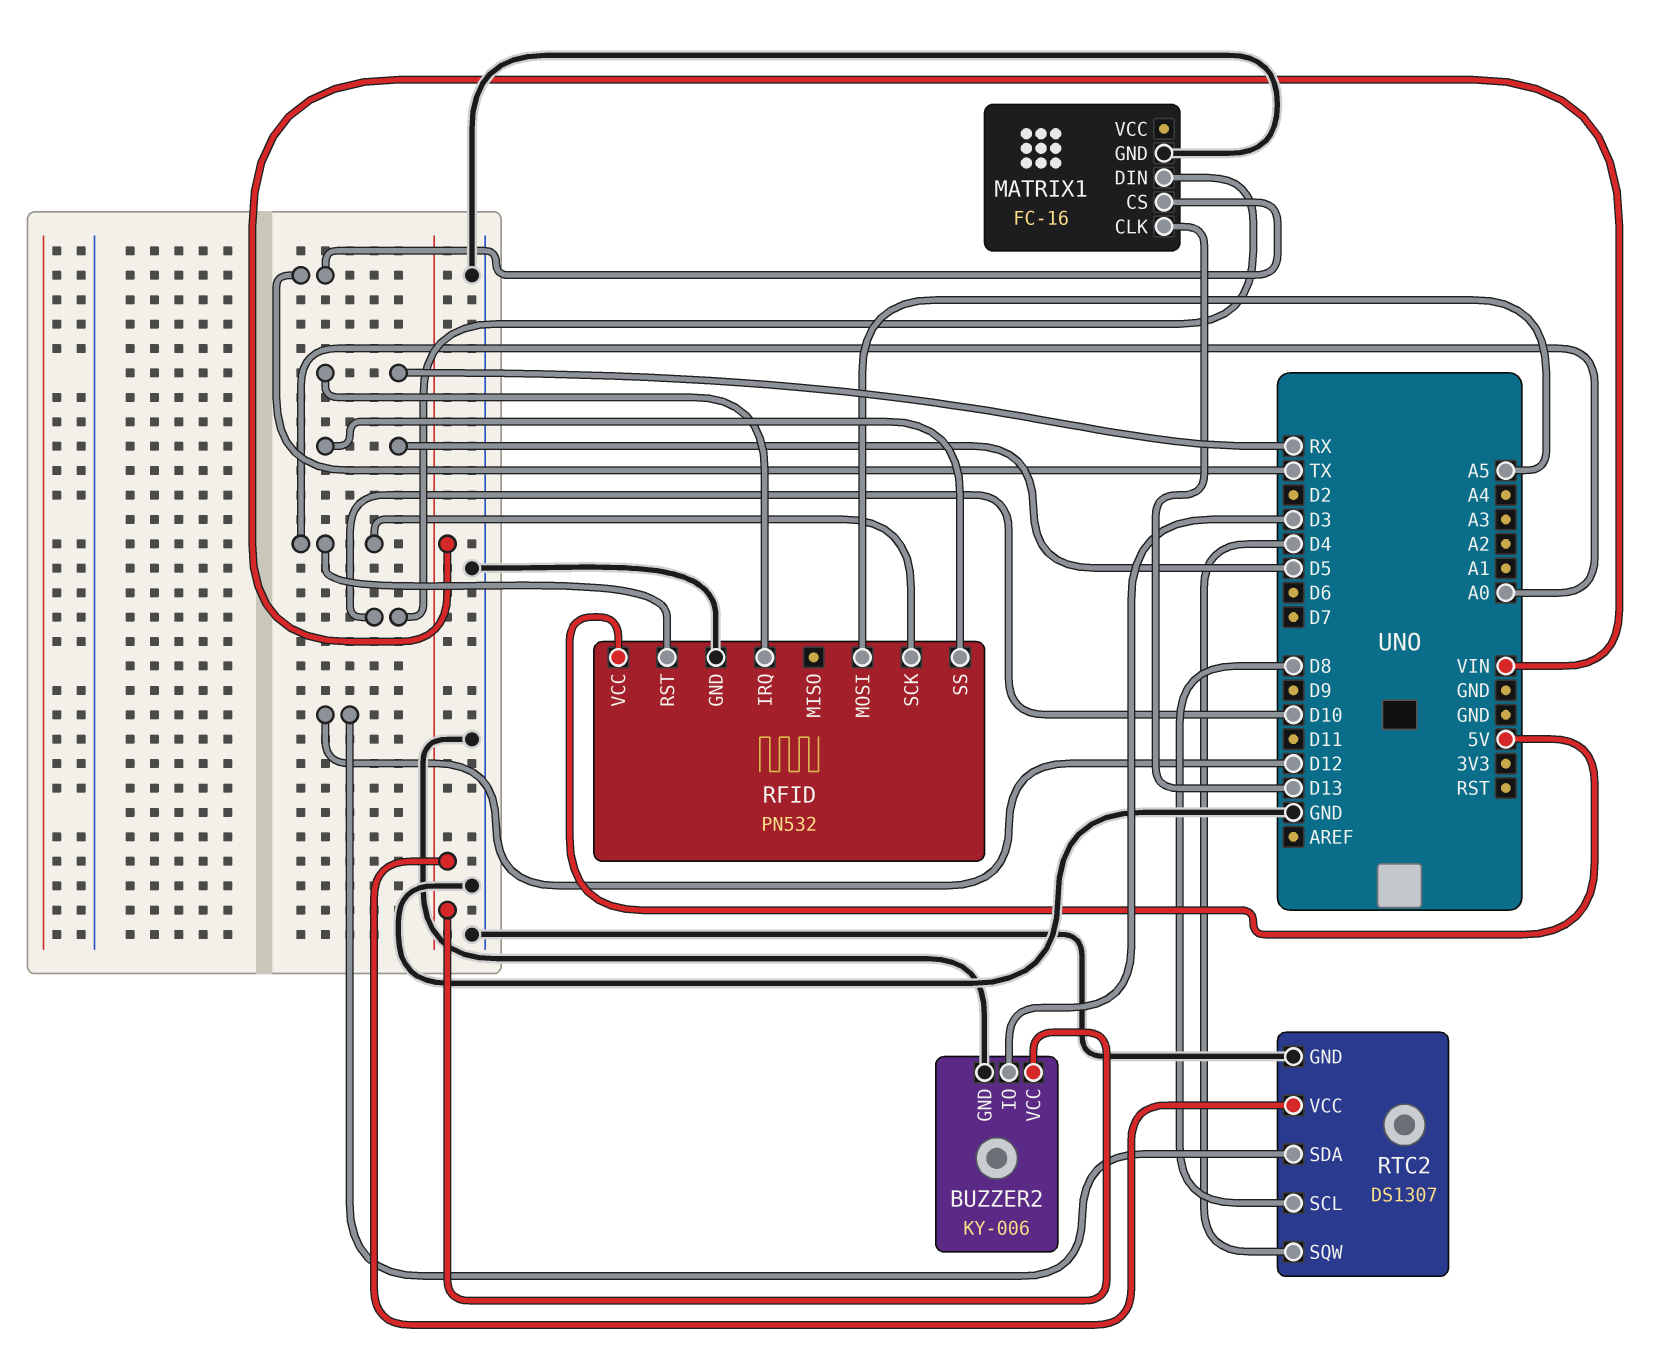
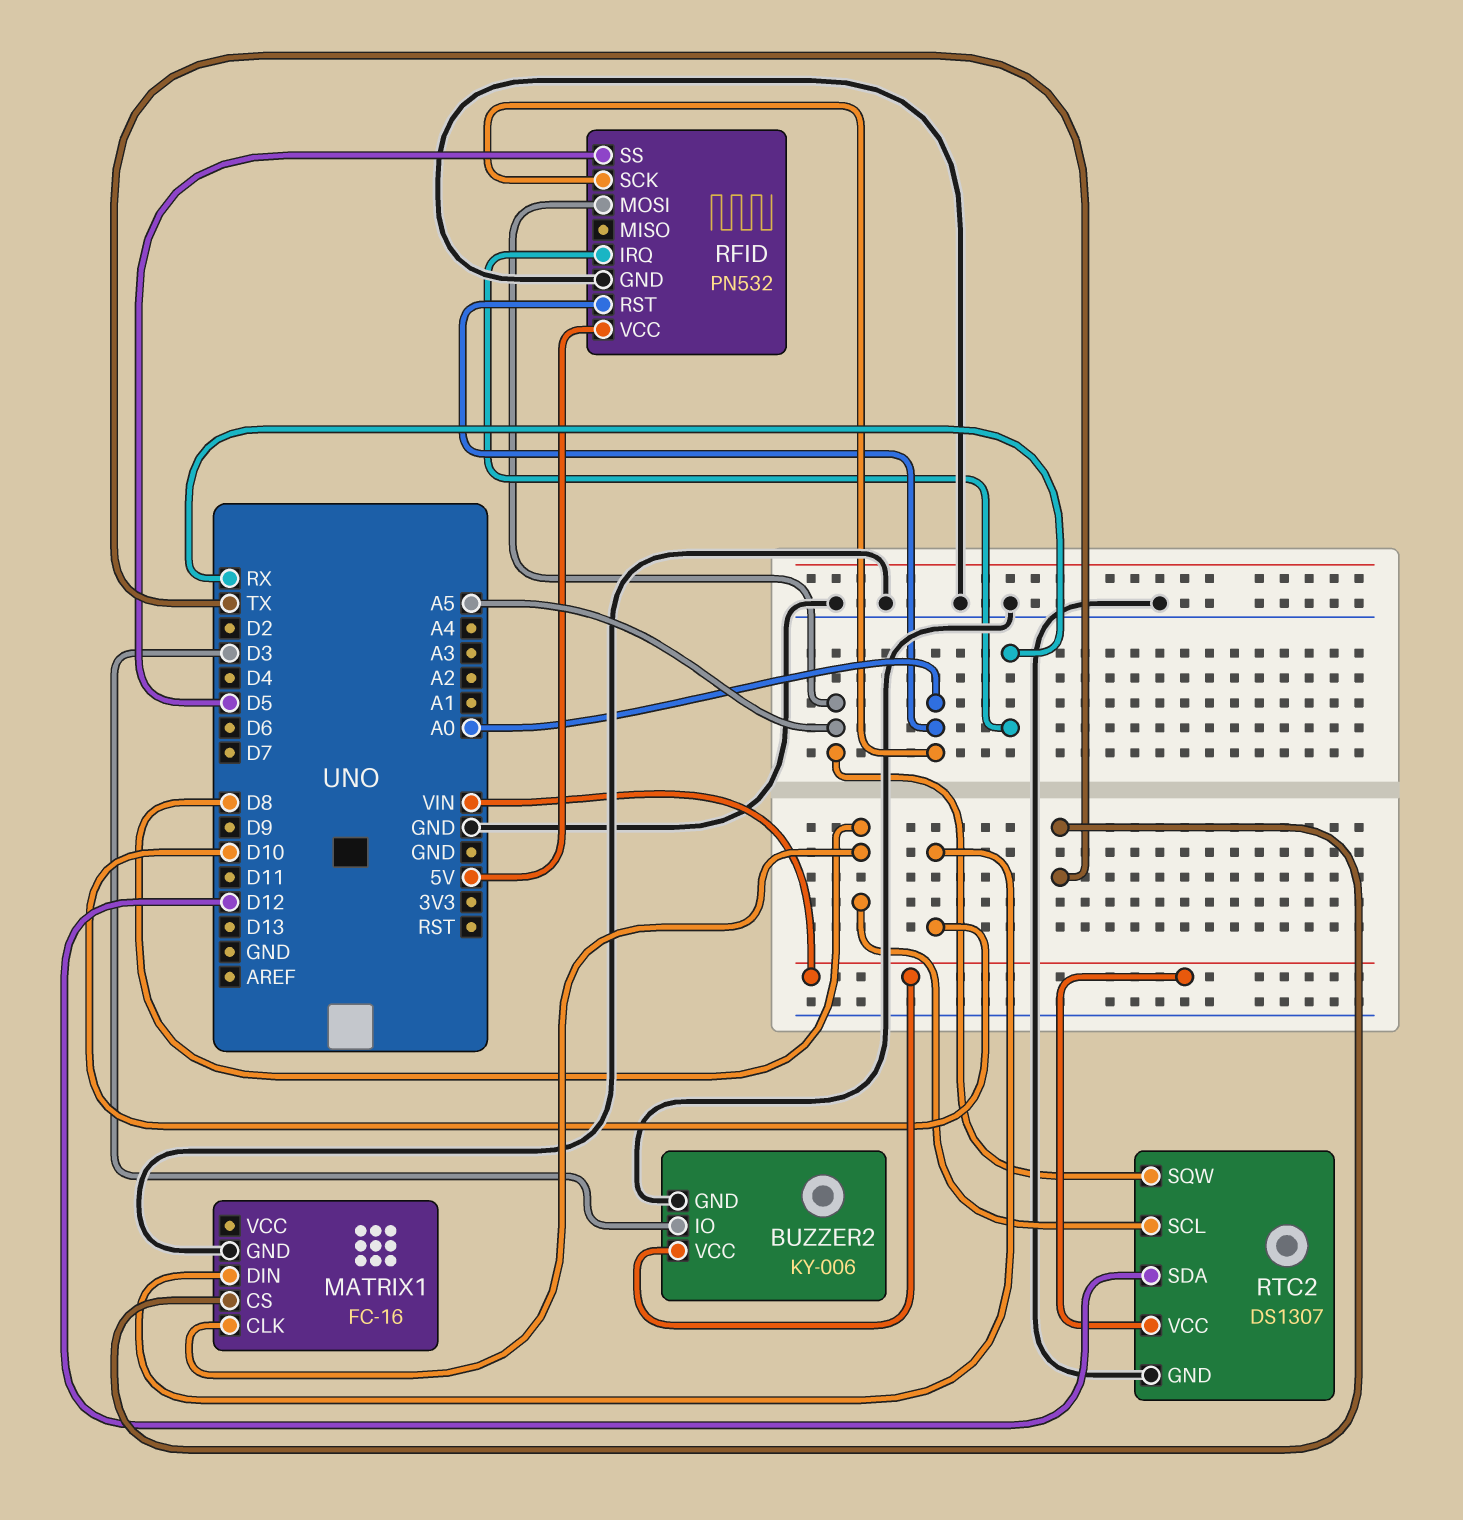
MATRIX1 pin CLK: D13 -> D8
RTC2 pin SQW: D4 -> A5

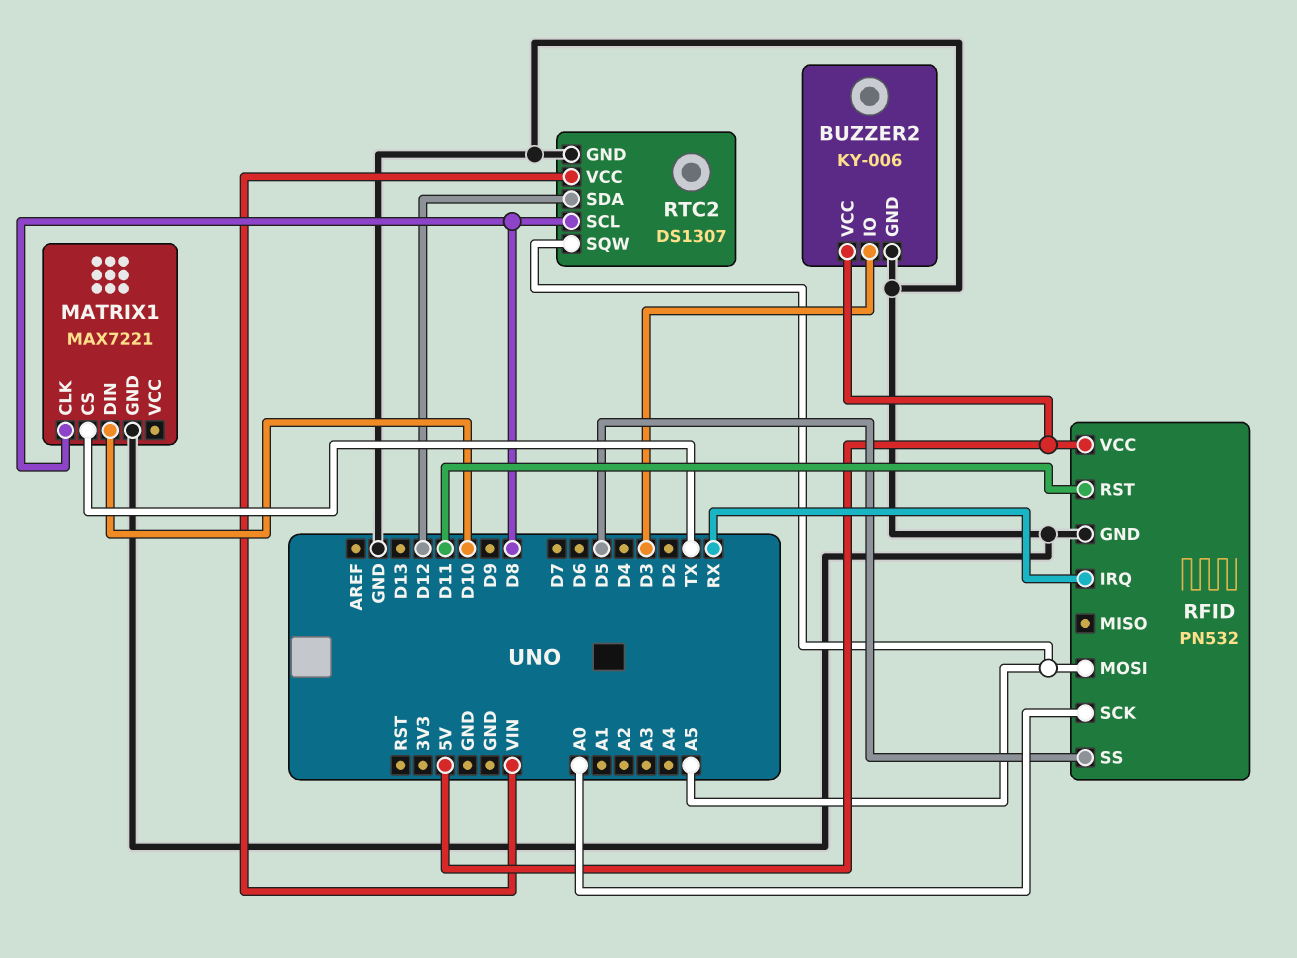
BUZZER2 pin VCC: VIN -> 5V
MATRIX1: FC-16 -> MAX7221
RFID pin RST: A0 -> D11

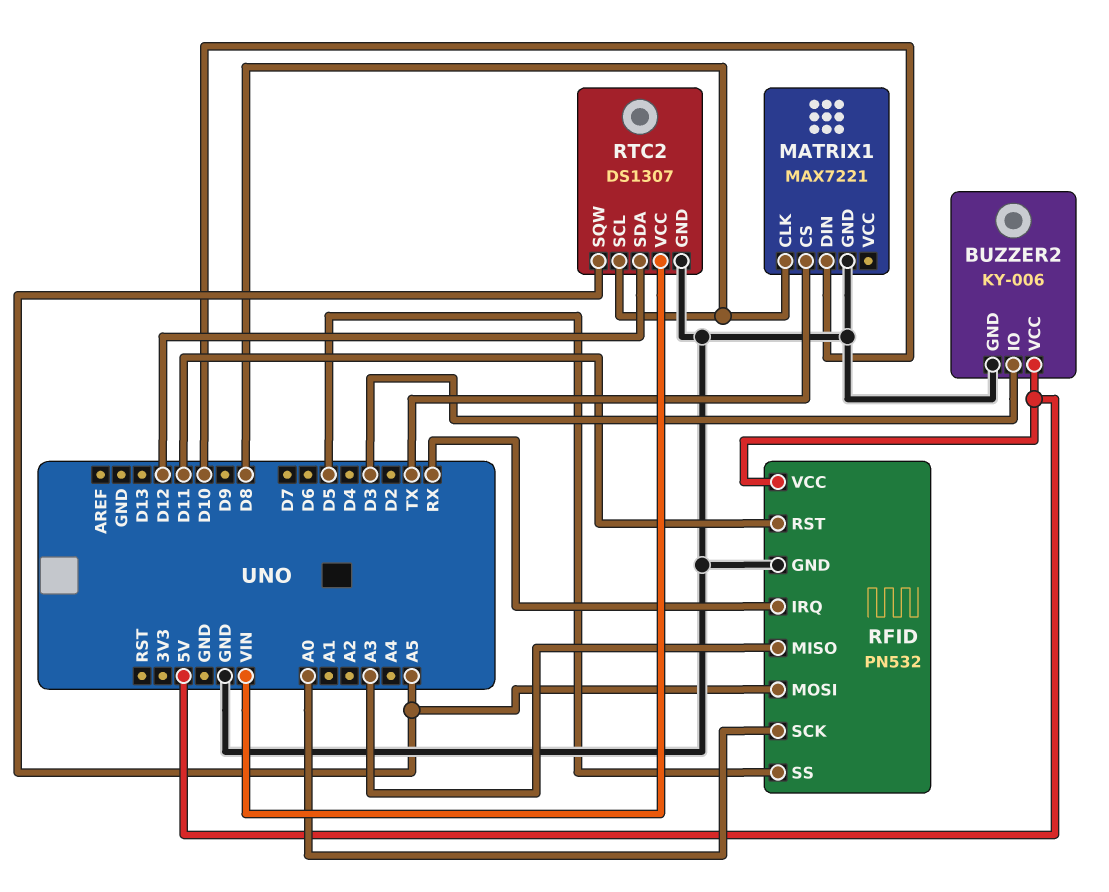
RFID pin MISO: none -> A3

